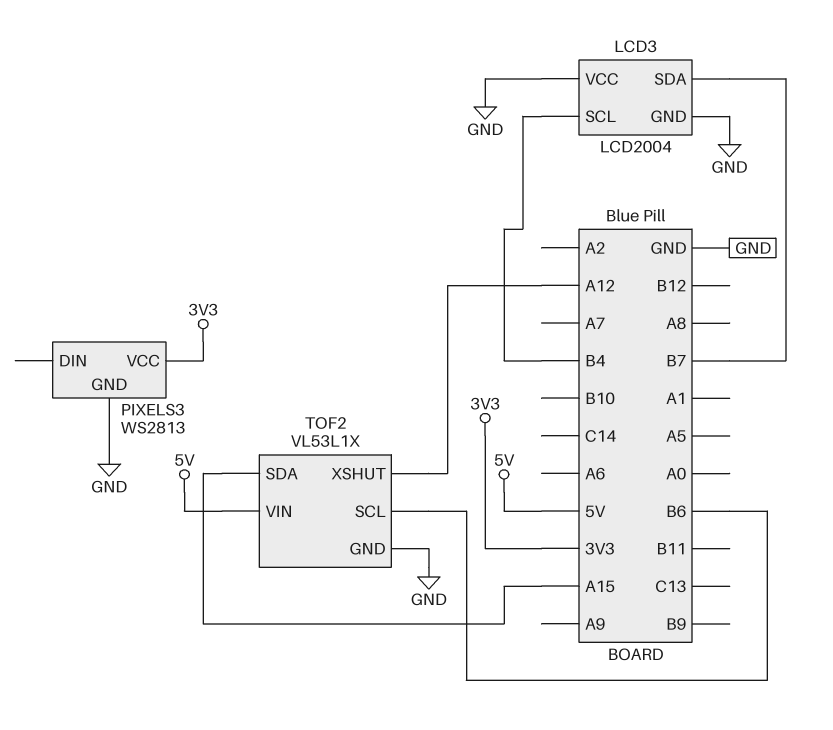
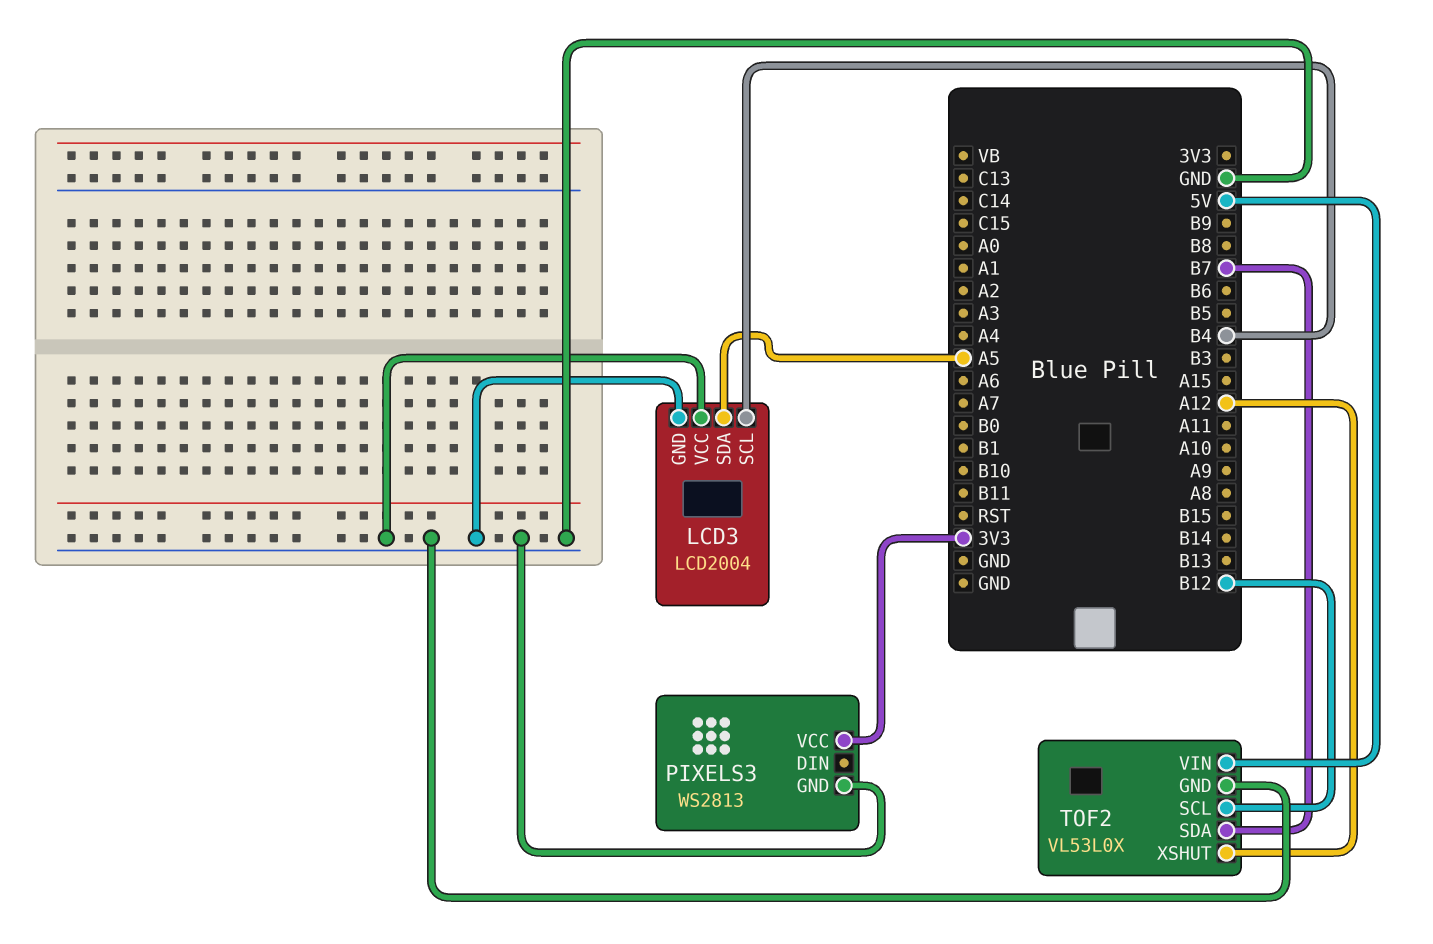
LCD3 pin SDA: B7 -> A5
TOF2: VL53L1X -> VL53L0X
TOF2 pin SCL: B6 -> B12
TOF2 pin SDA: A15 -> B7

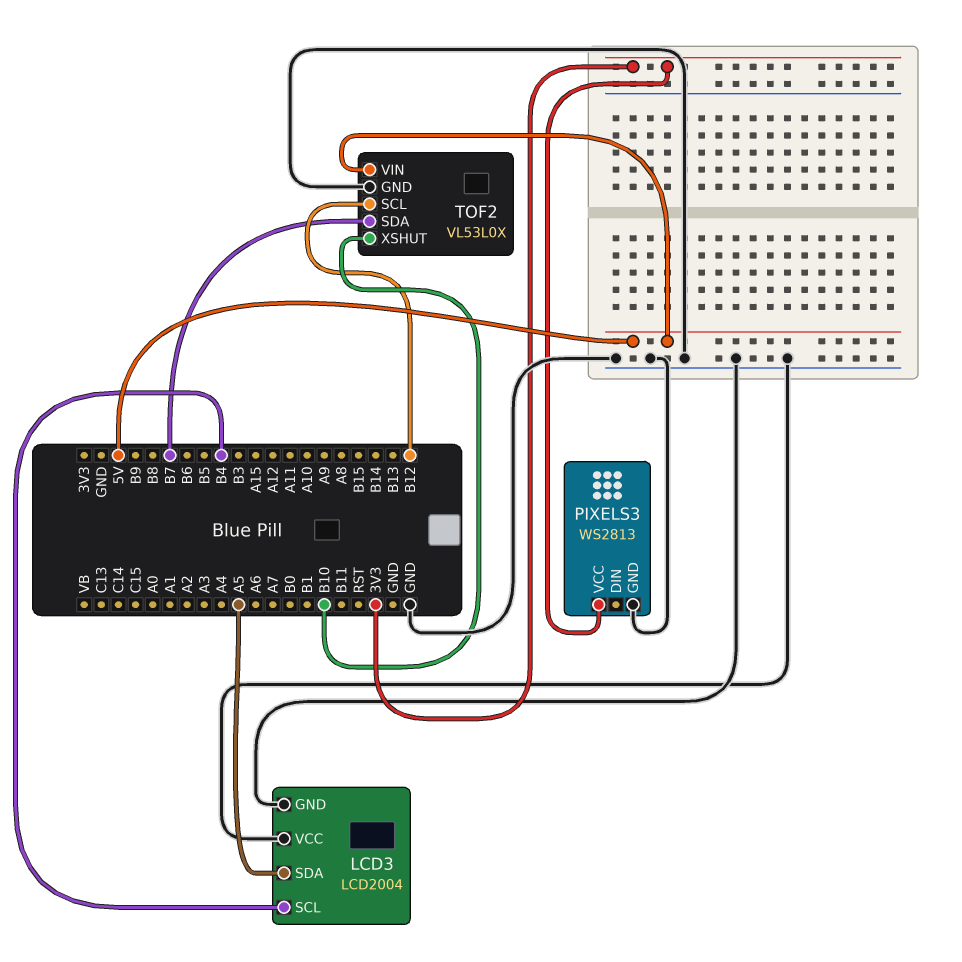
TOF2 pin XSHUT: A12 -> B10

